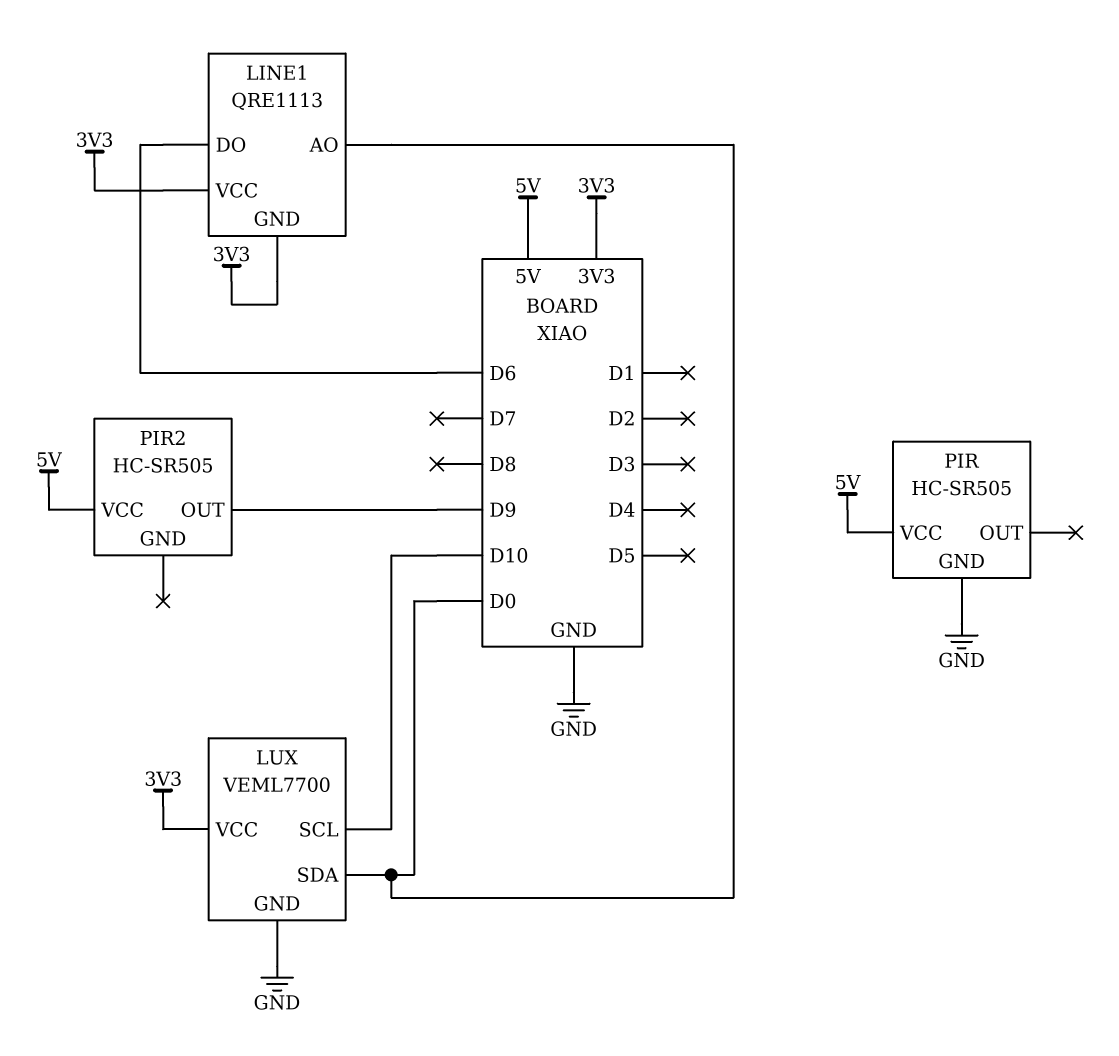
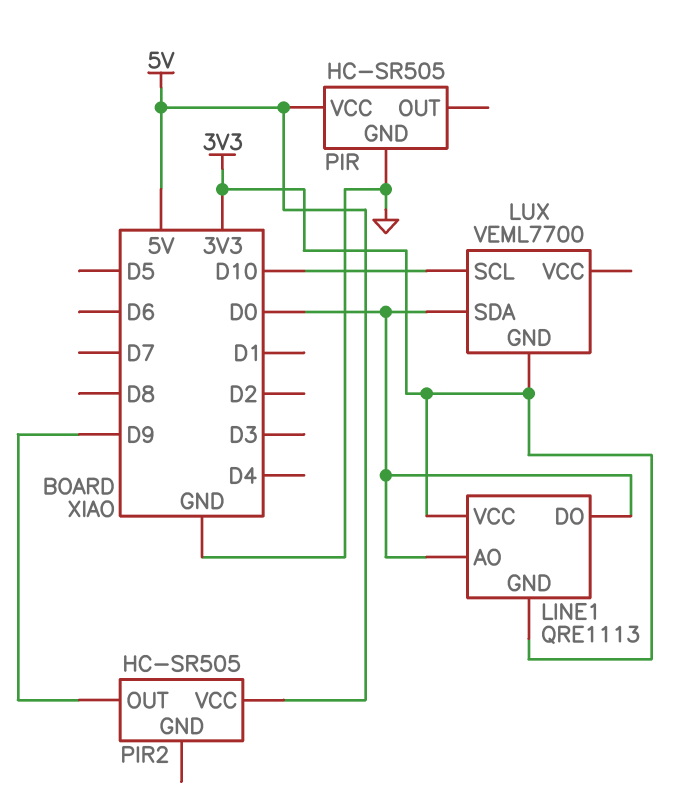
LINE1 pin DO: D6 -> D0
LUX pin GND: GND -> 3V3
LUX pin VCC: 3V3 -> none

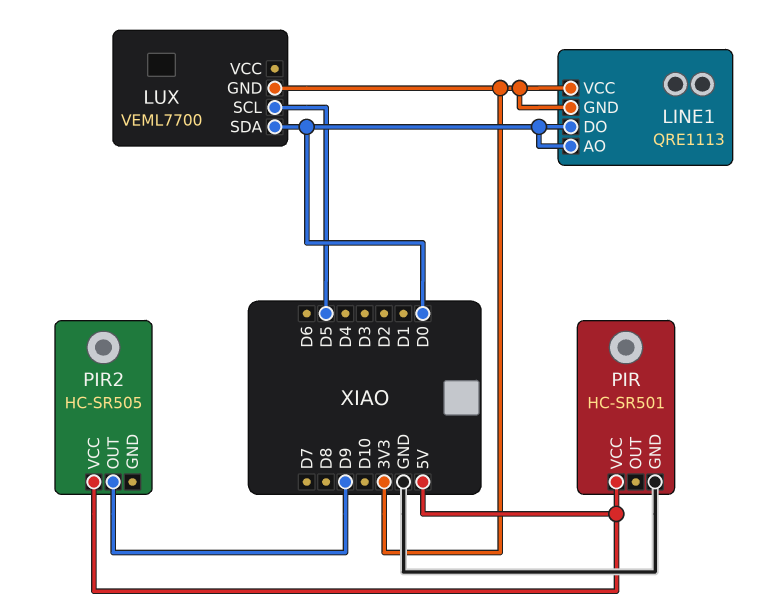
LUX pin SCL: D10 -> D5
PIR: HC-SR505 -> HC-SR501

